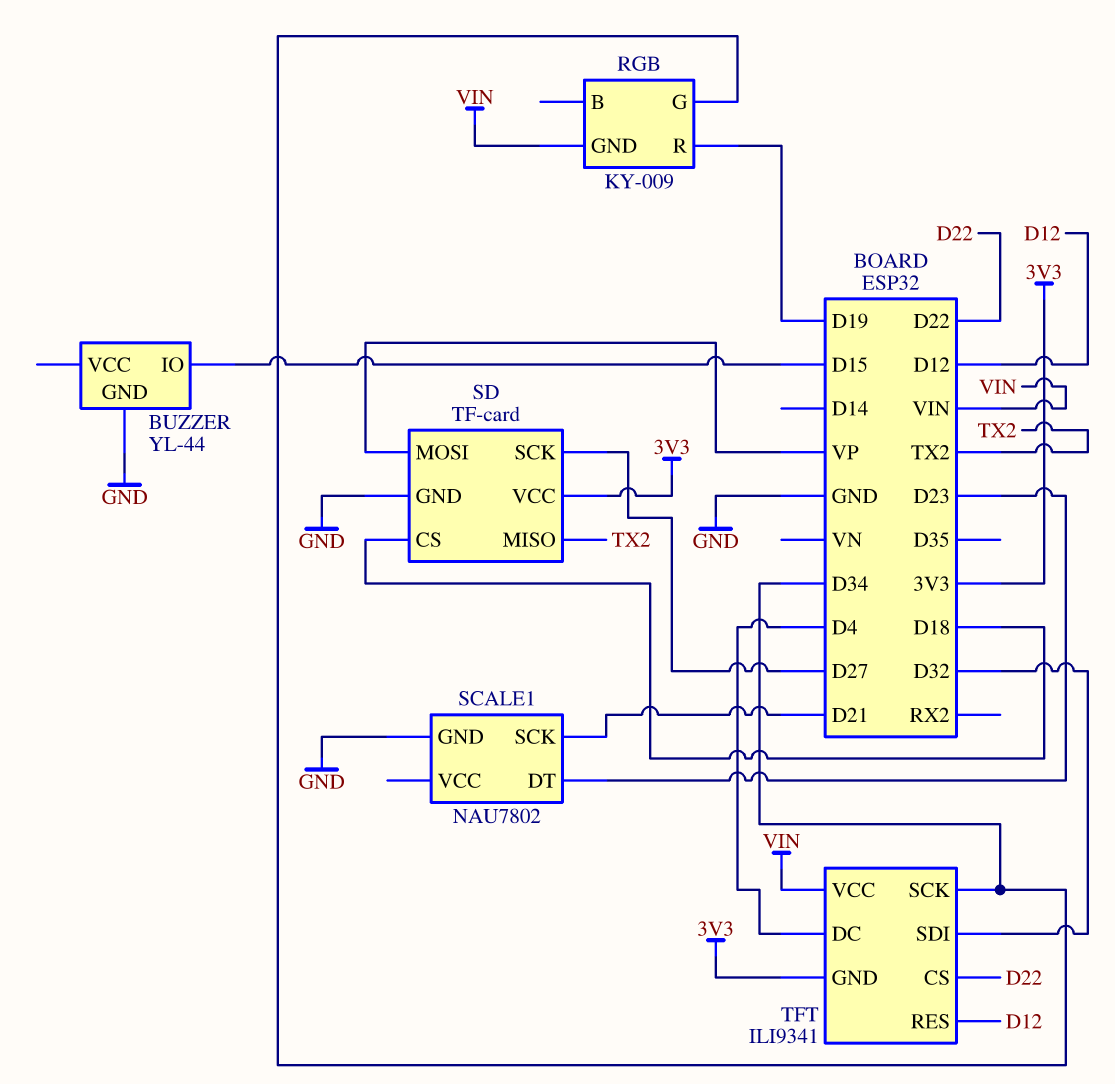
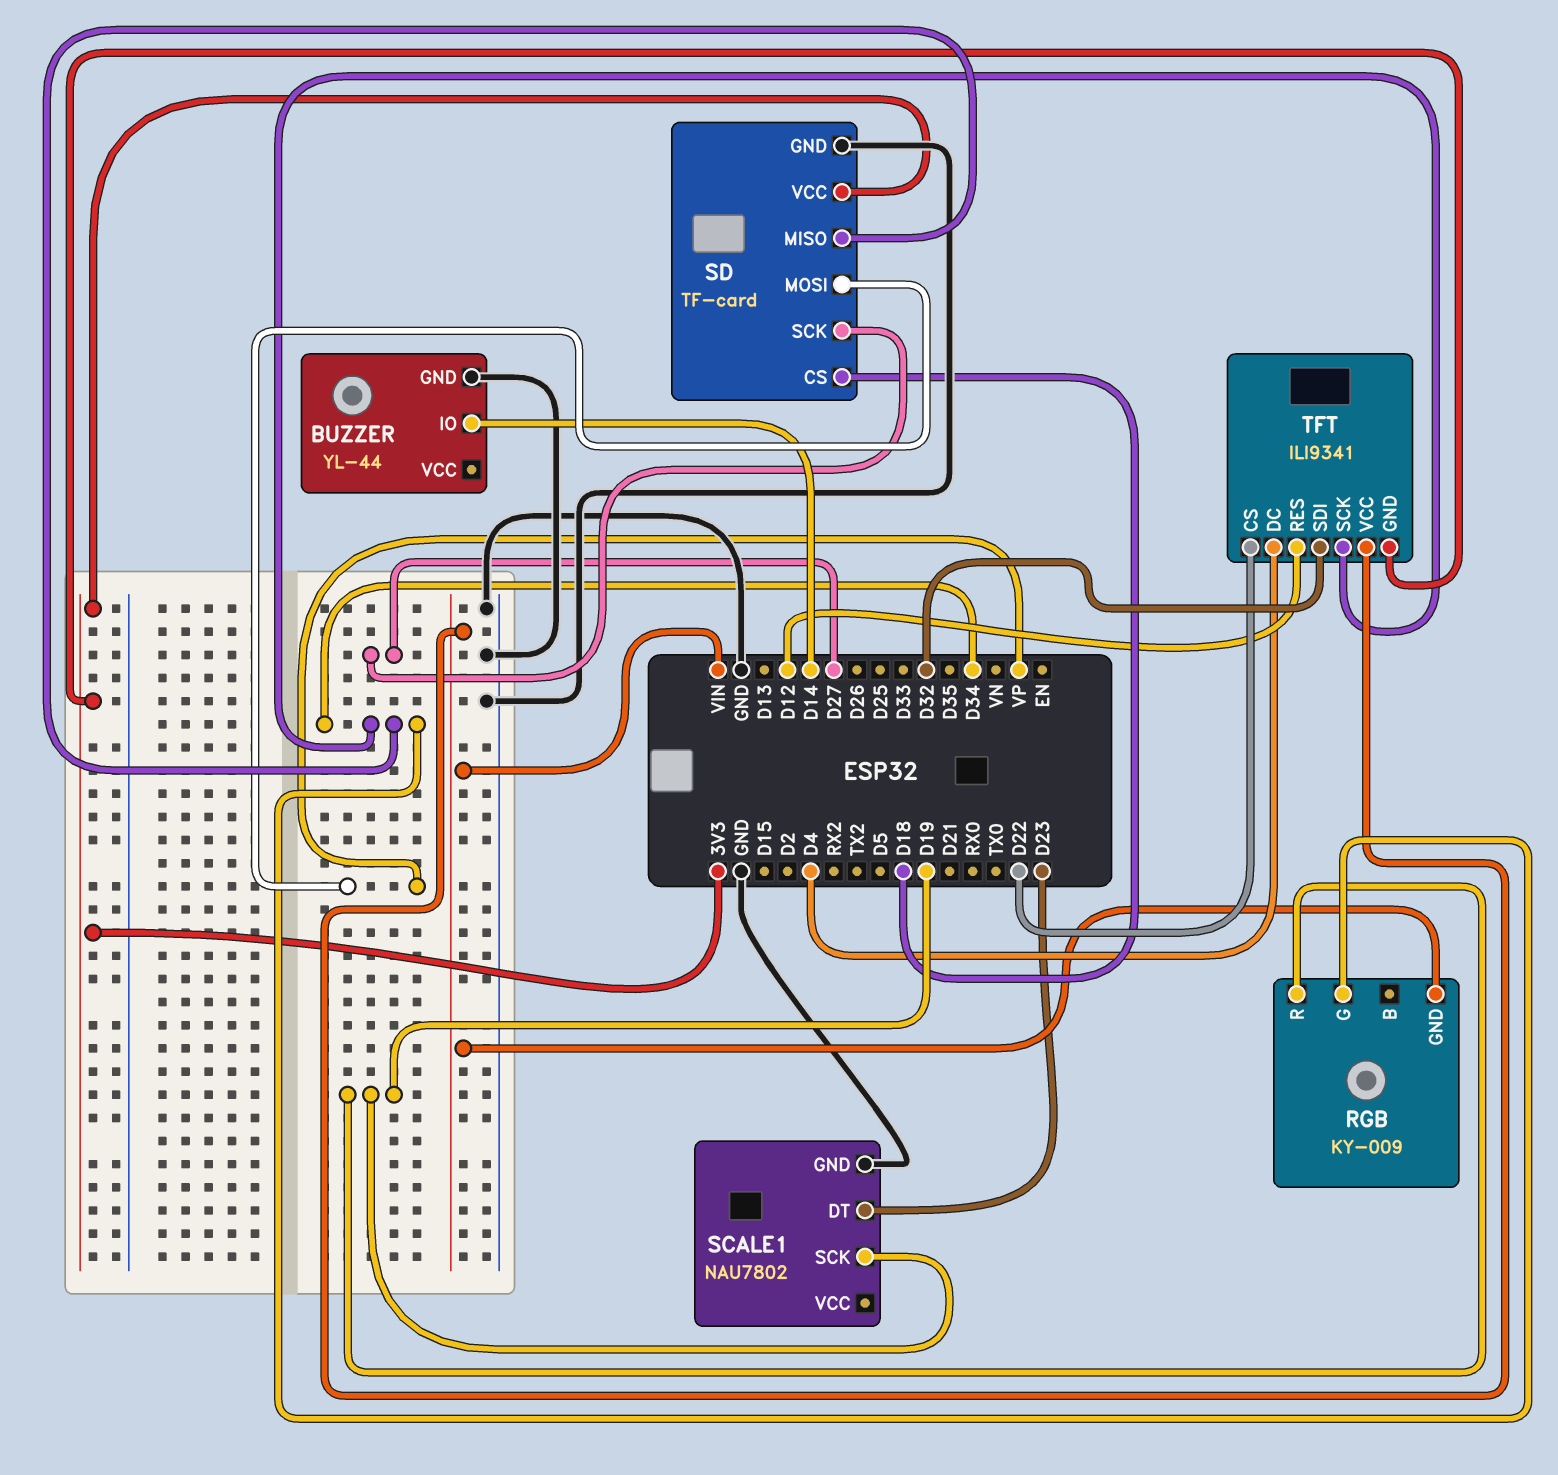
BUZZER pin IO: D15 -> D14
SCALE1 pin SCK: D21 -> D19
SD pin MISO: TX2 -> D34

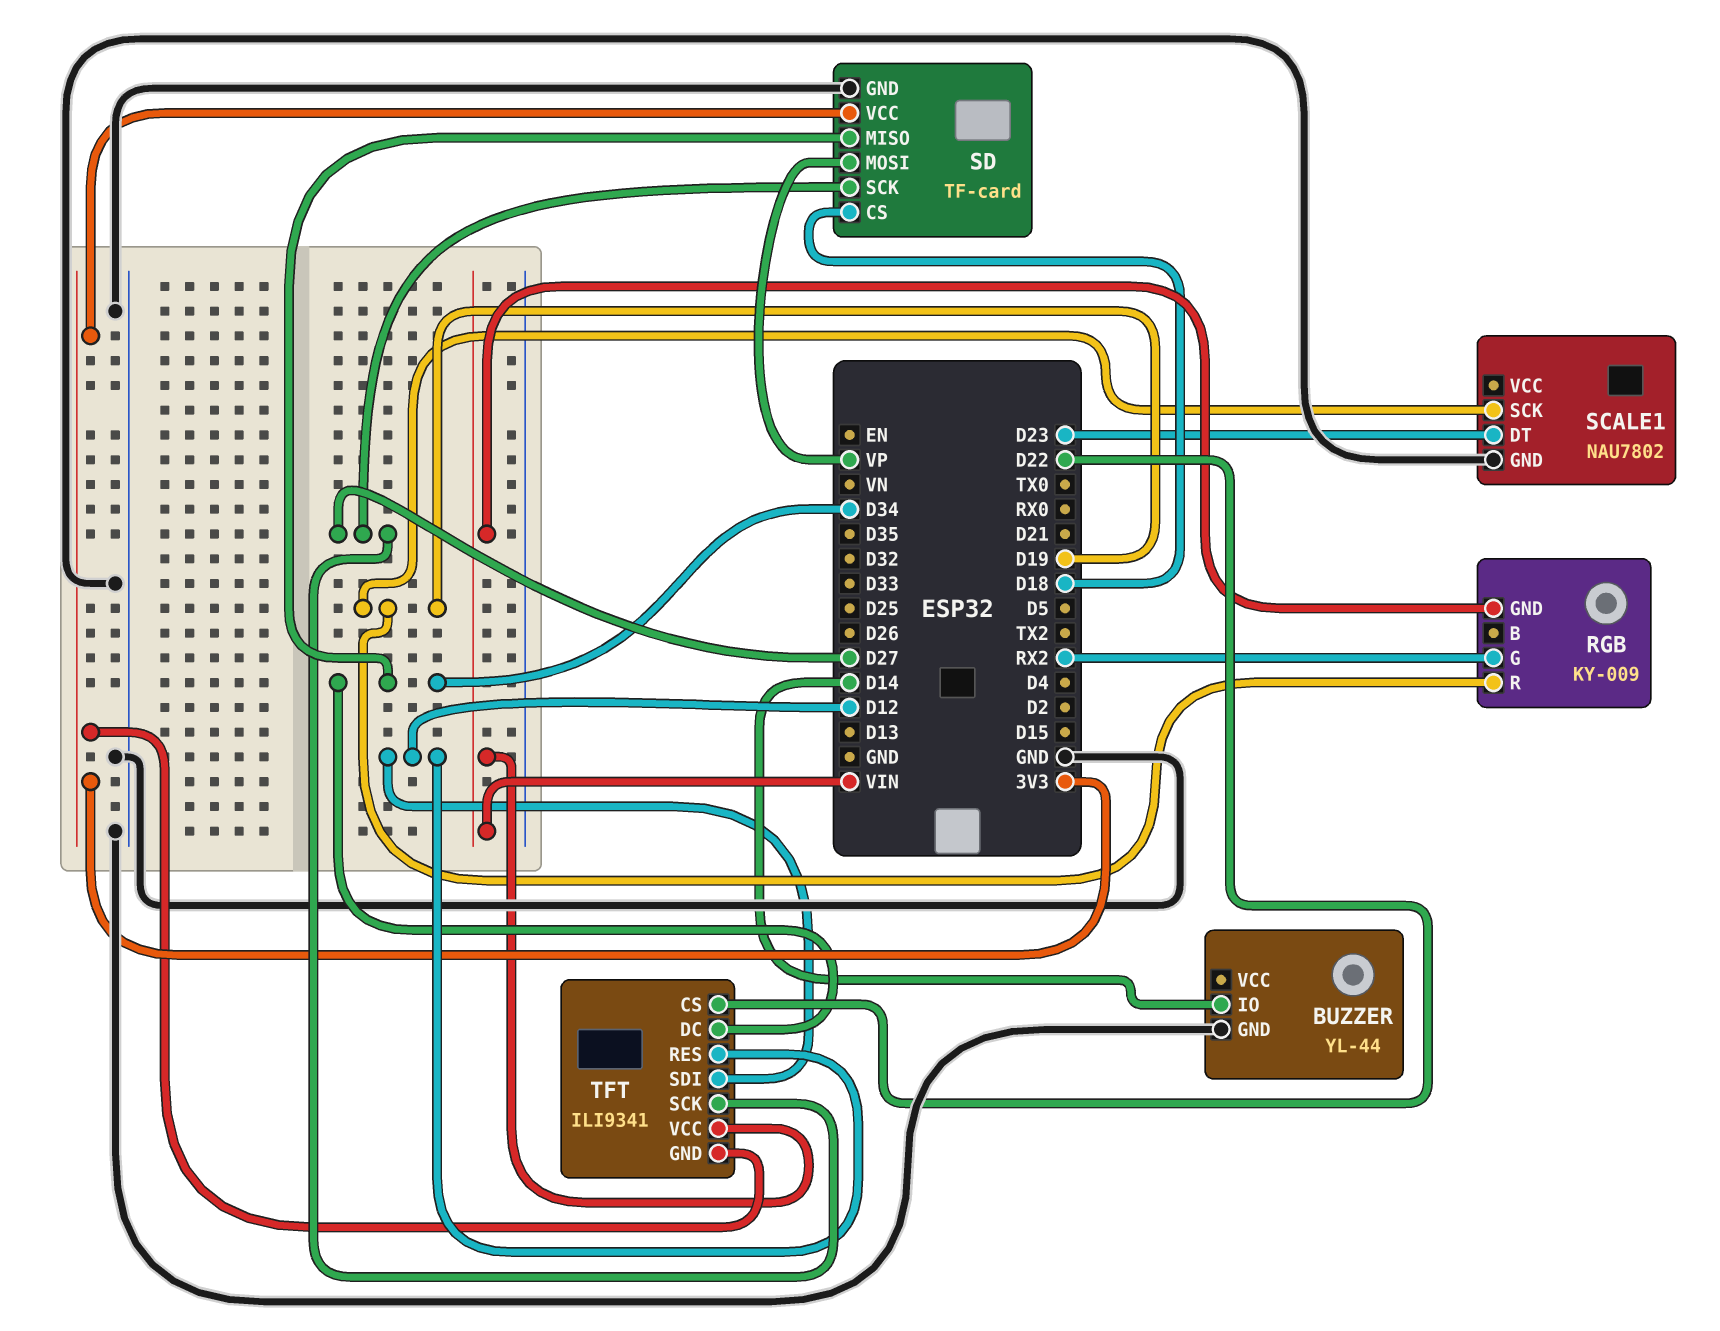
RGB pin G: D34 -> RX2
TFT pin DC: D4 -> D34
TFT pin SCK: D34 -> D27
TFT pin SDI: D32 -> D12

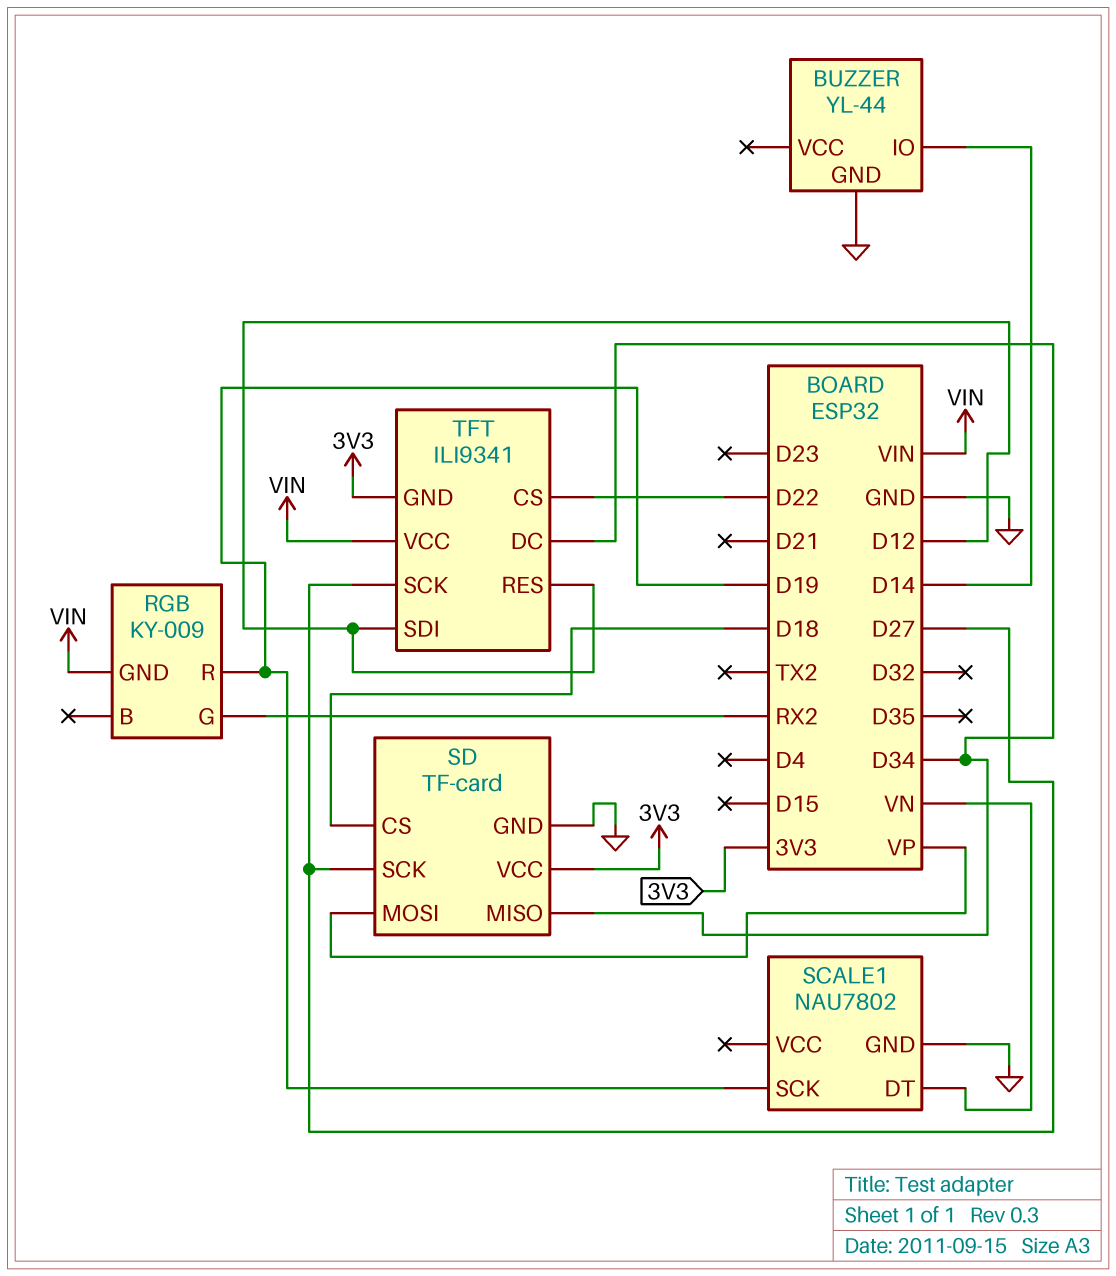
SCALE1 pin DT: D23 -> VN

